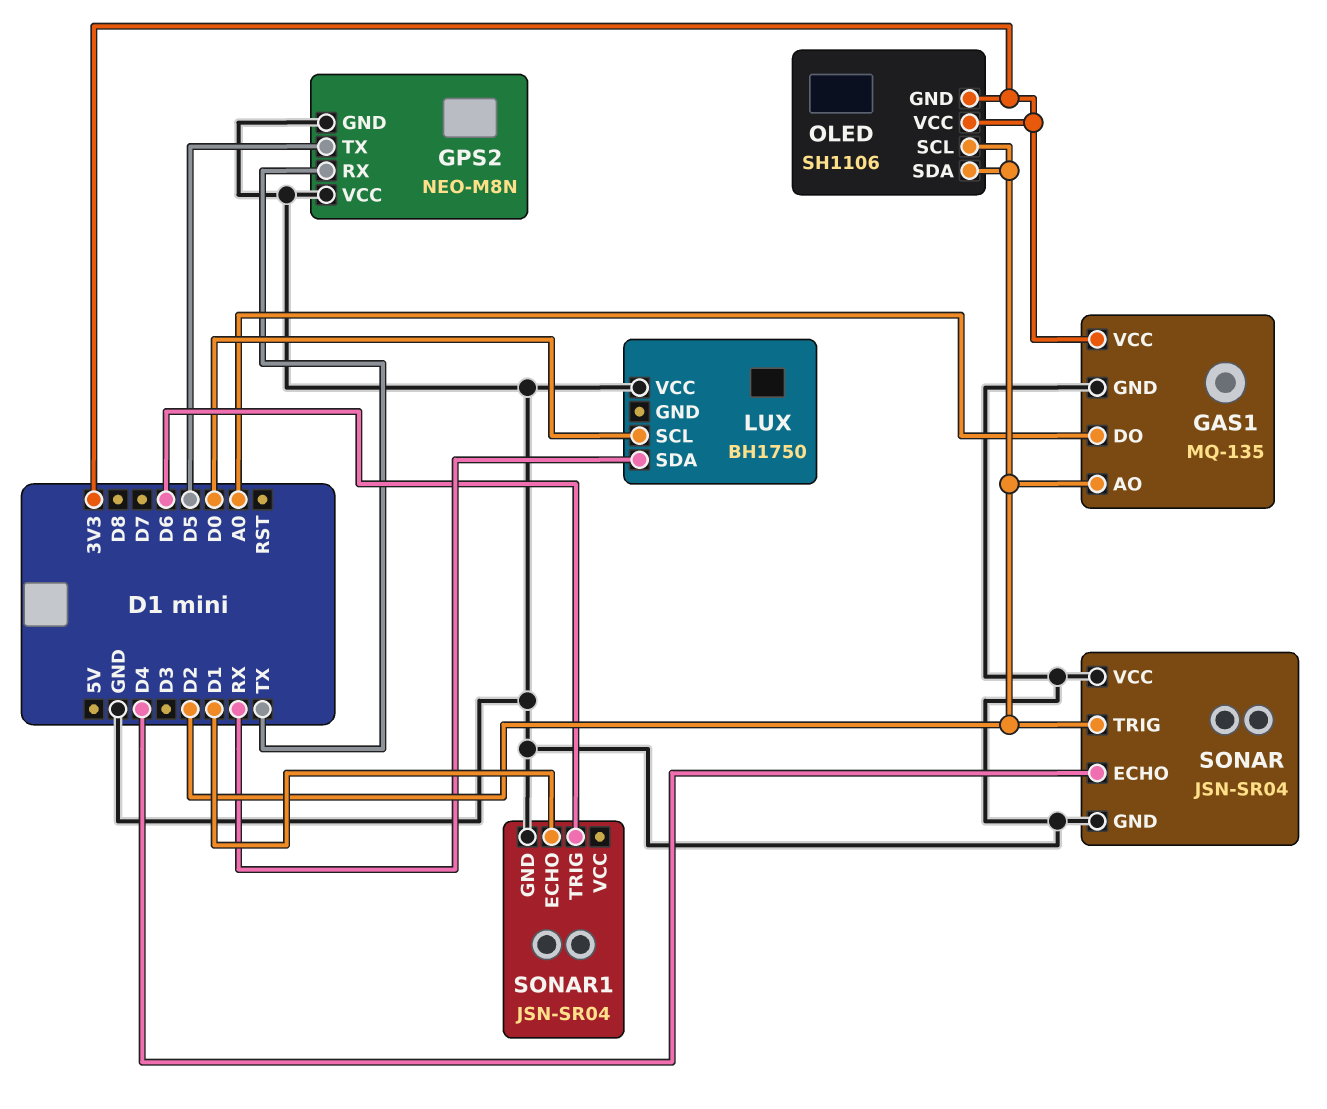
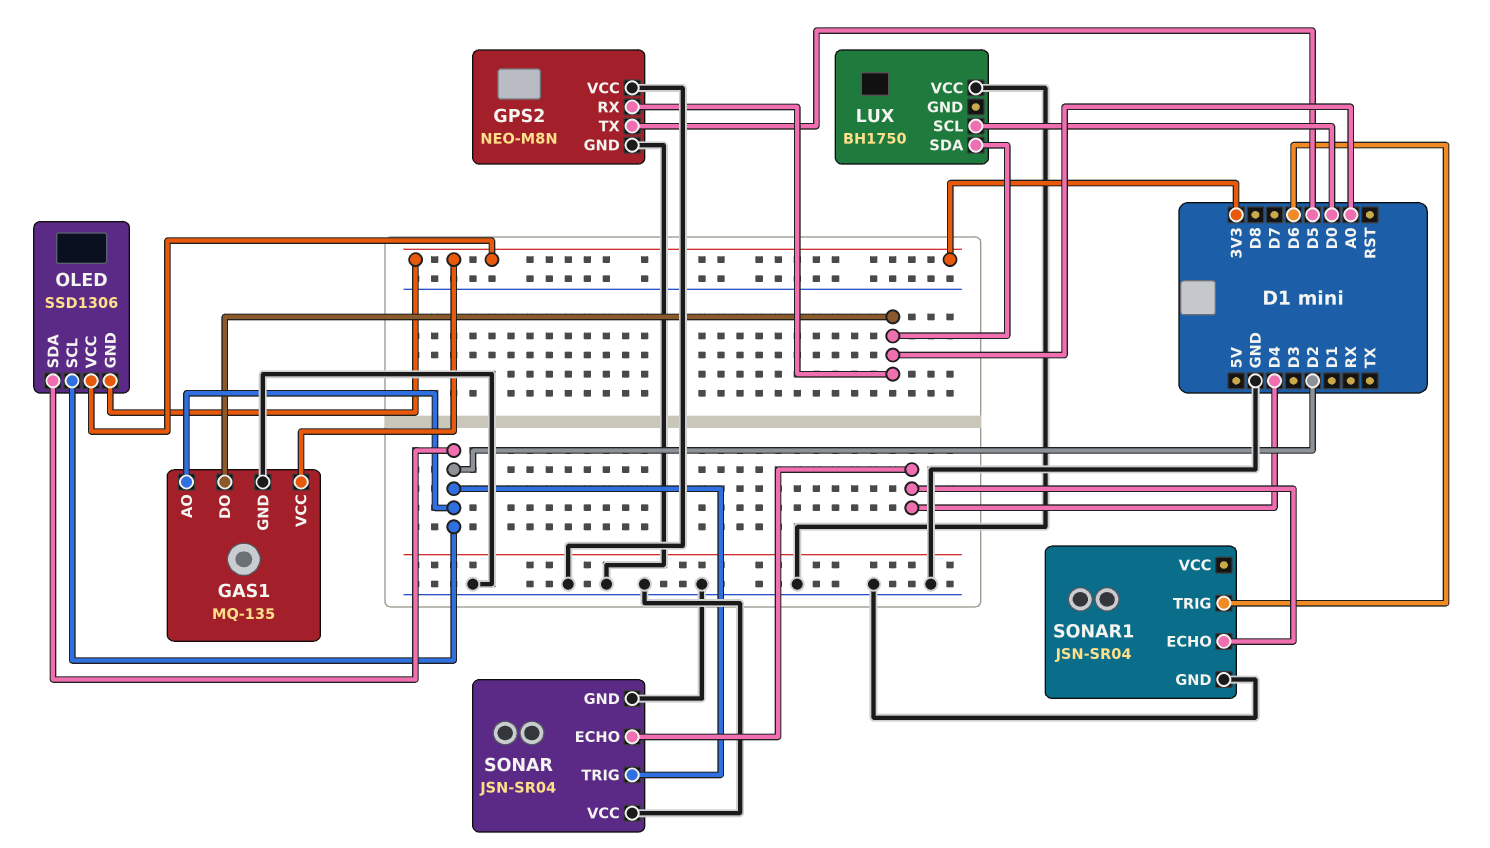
GPS2 pin RX: TX -> A0
LUX pin SDA: RX -> A0
OLED: SH1106 -> SSD1306
SONAR1 pin ECHO: D1 -> D4

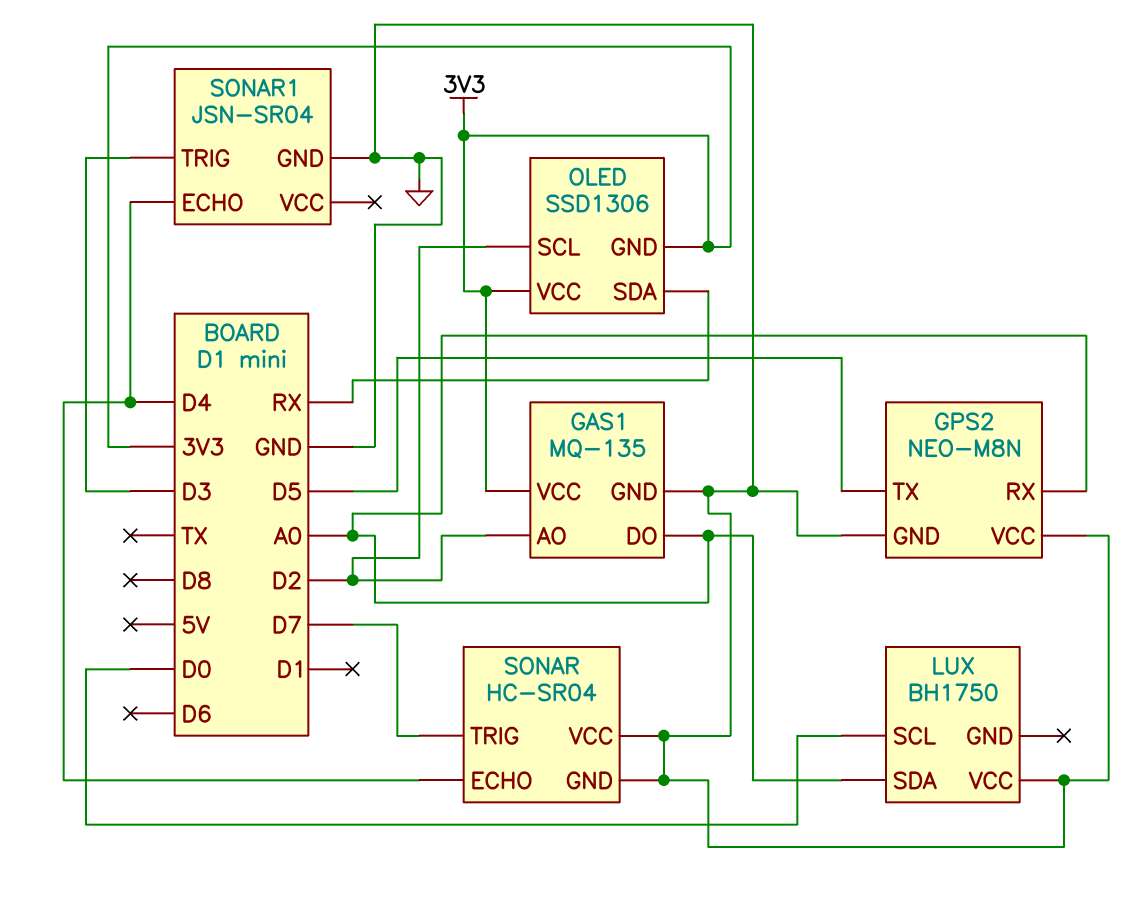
OLED pin SDA: D2 -> RX
SONAR: JSN-SR04 -> HC-SR04
SONAR pin TRIG: D2 -> D7
SONAR1 pin TRIG: D6 -> D3

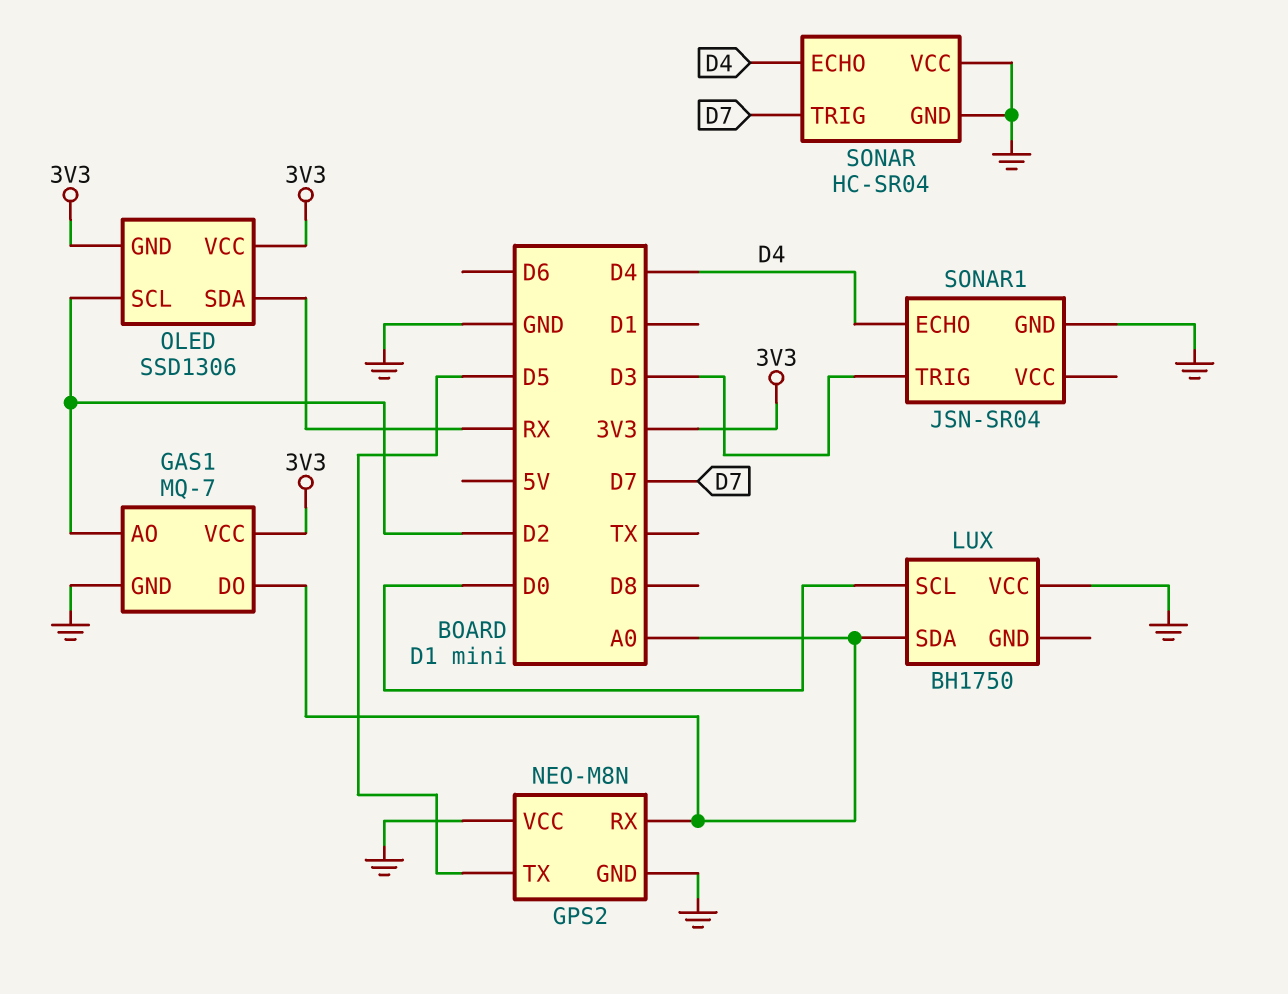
GAS1: MQ-135 -> MQ-7

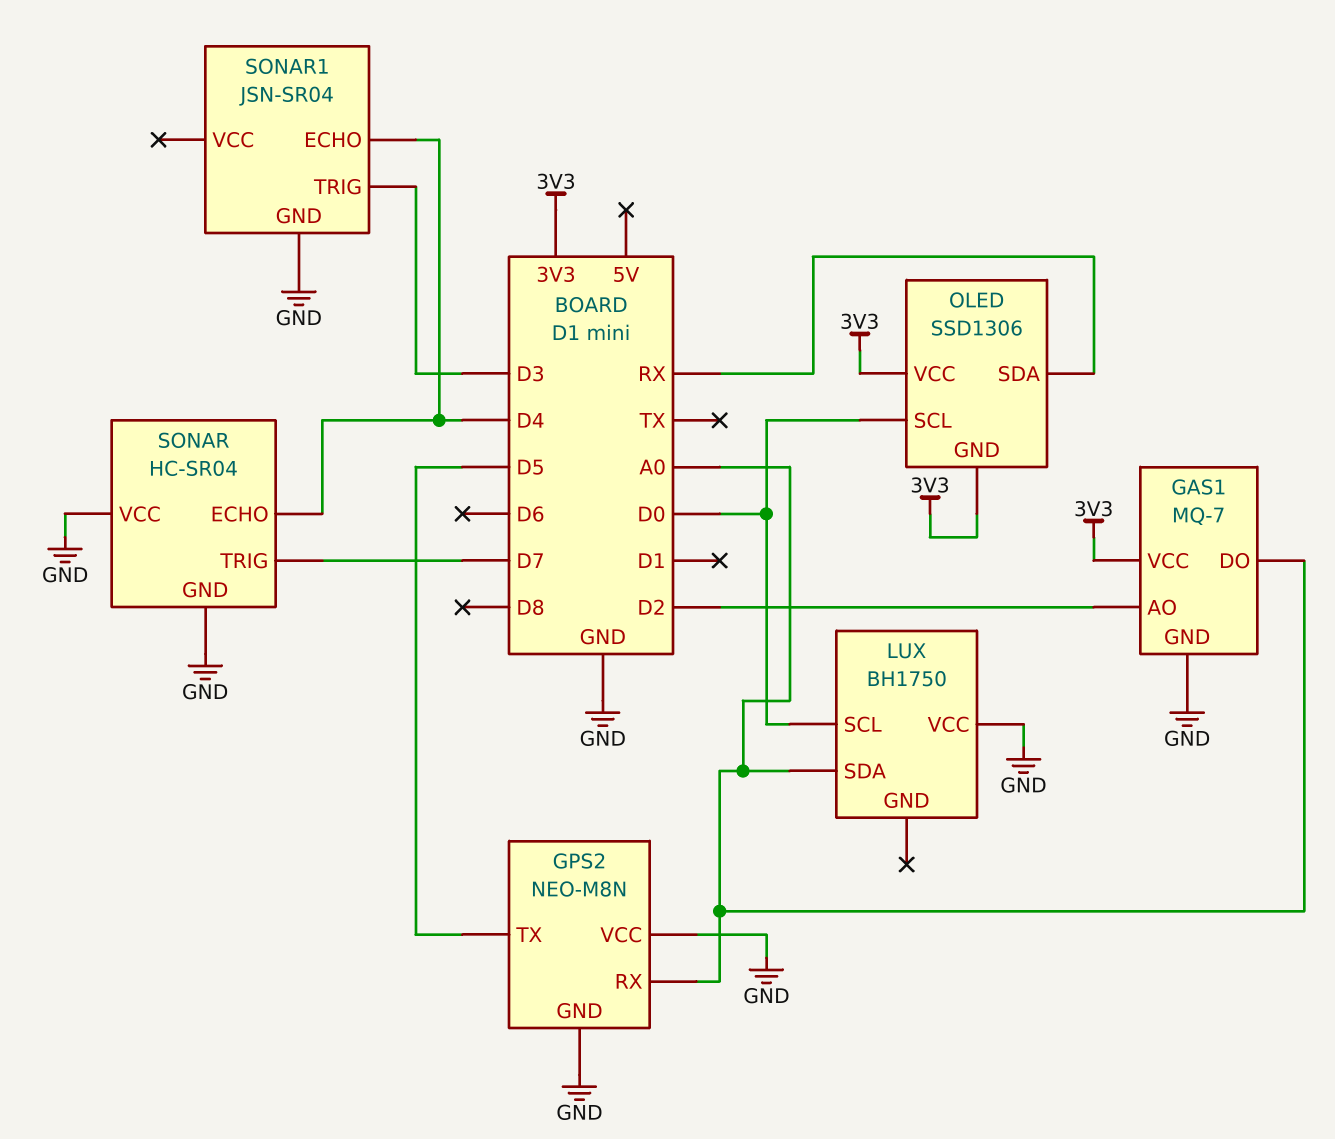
OLED pin SCL: D2 -> D0

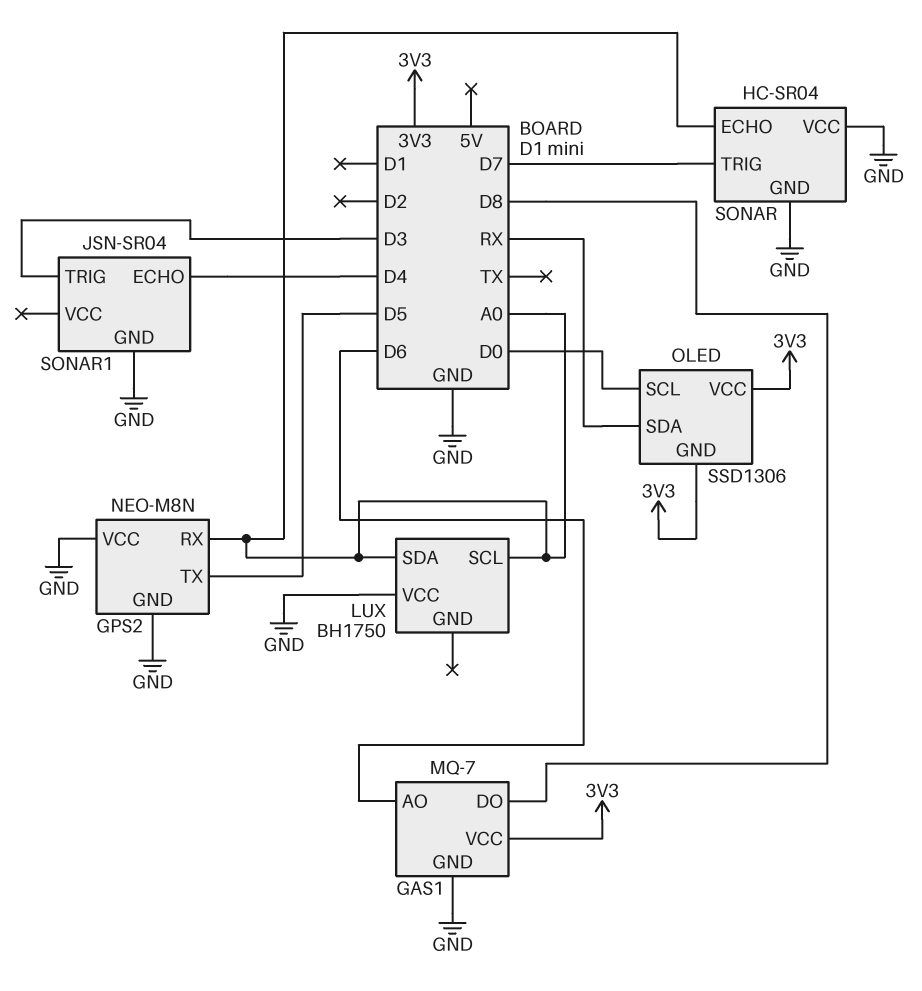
GAS1 pin AO: D2 -> D6
GAS1 pin DO: A0 -> D8
LUX pin SCL: D0 -> A0
SONAR pin ECHO: D4 -> A0

